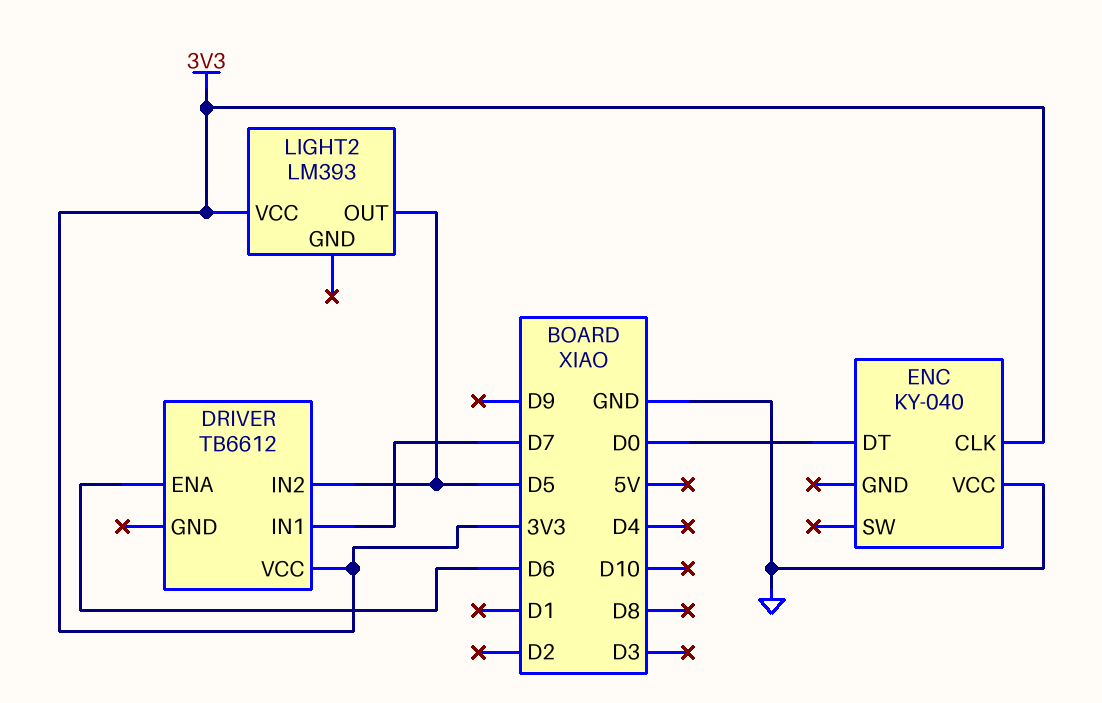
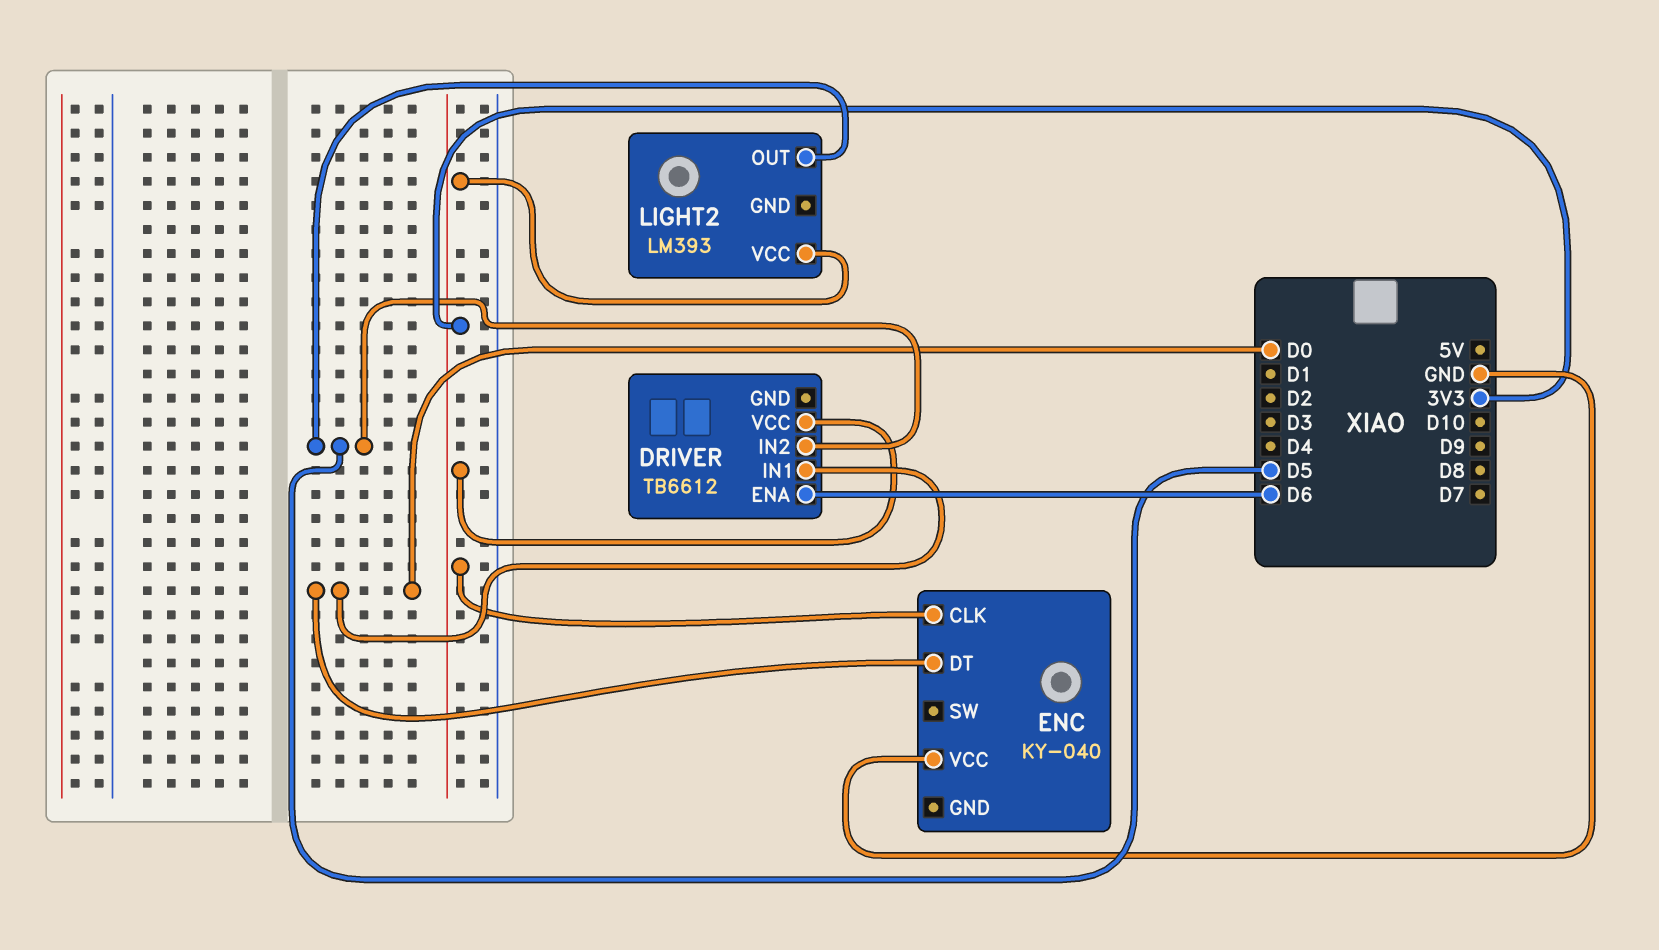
DRIVER pin IN1: D7 -> D0

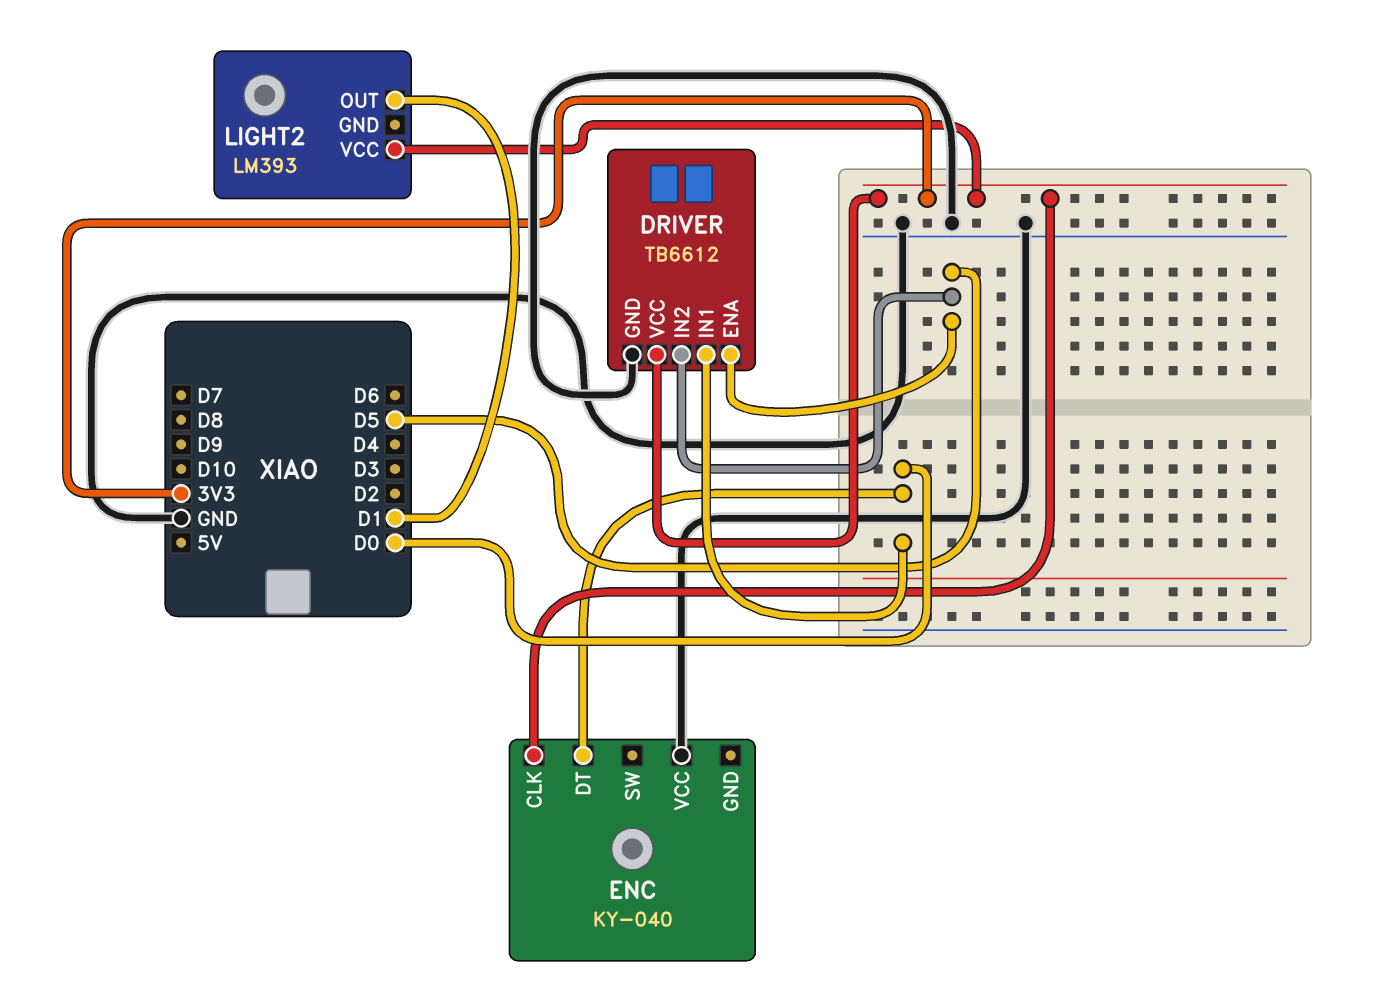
DRIVER pin ENA: D6 -> D5
DRIVER pin GND: none -> GND
LIGHT2 pin OUT: D5 -> D1

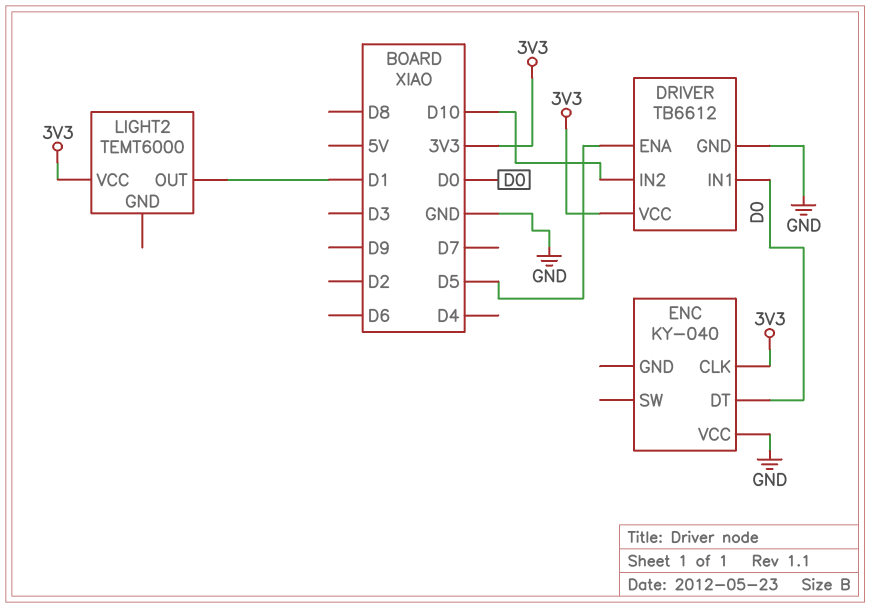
DRIVER pin IN2: D5 -> D10
LIGHT2: LM393 -> TEMT6000

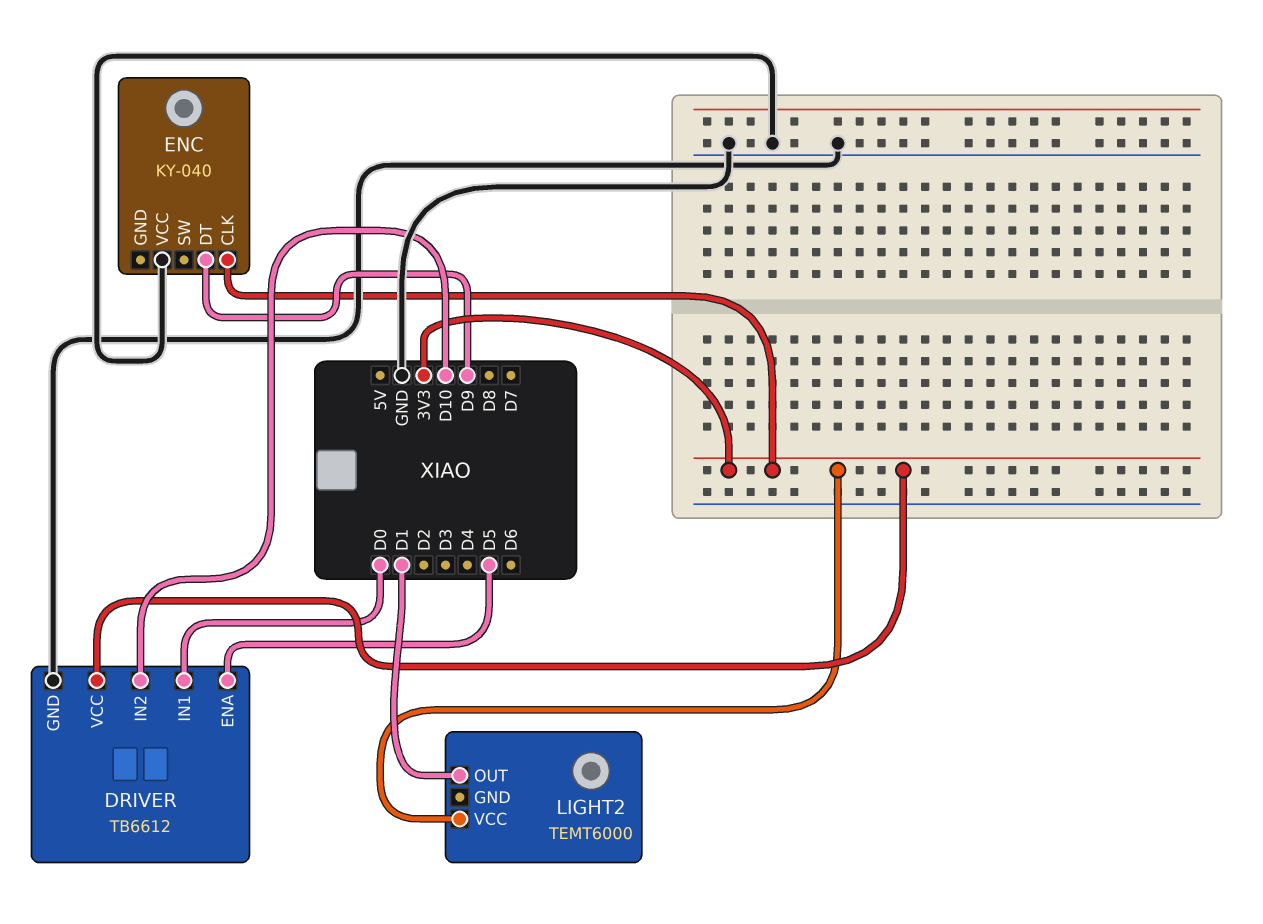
ENC pin DT: D0 -> D9

